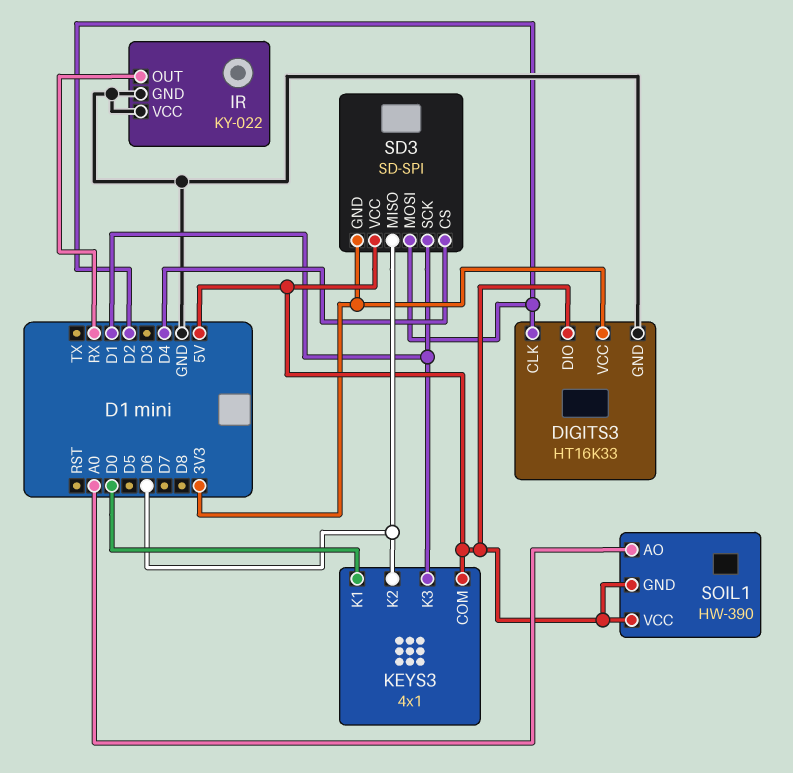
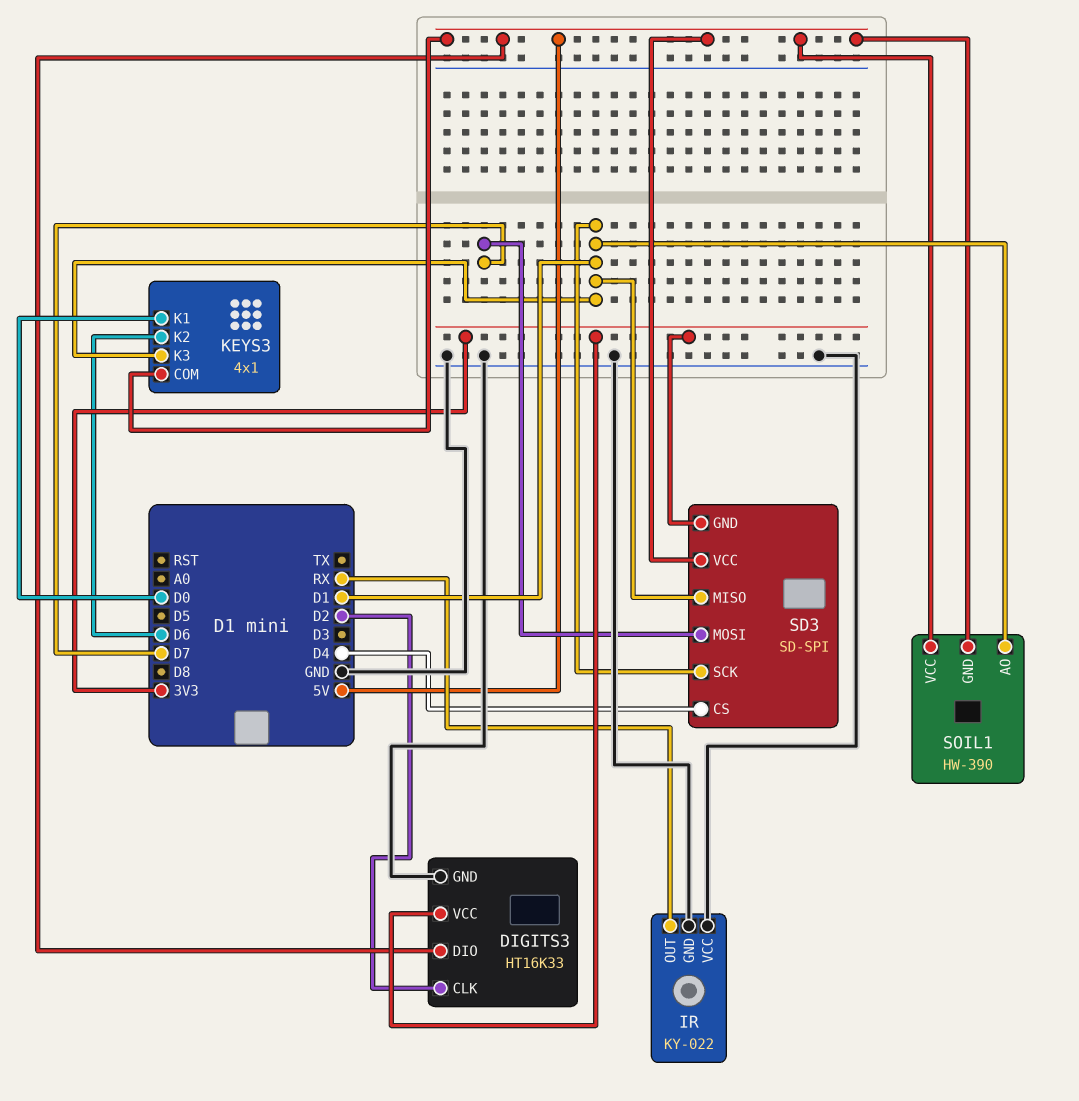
SD3 pin MISO: D6 -> D1
SD3 pin MOSI: D2 -> D7
SOIL1 pin AO: A0 -> D1

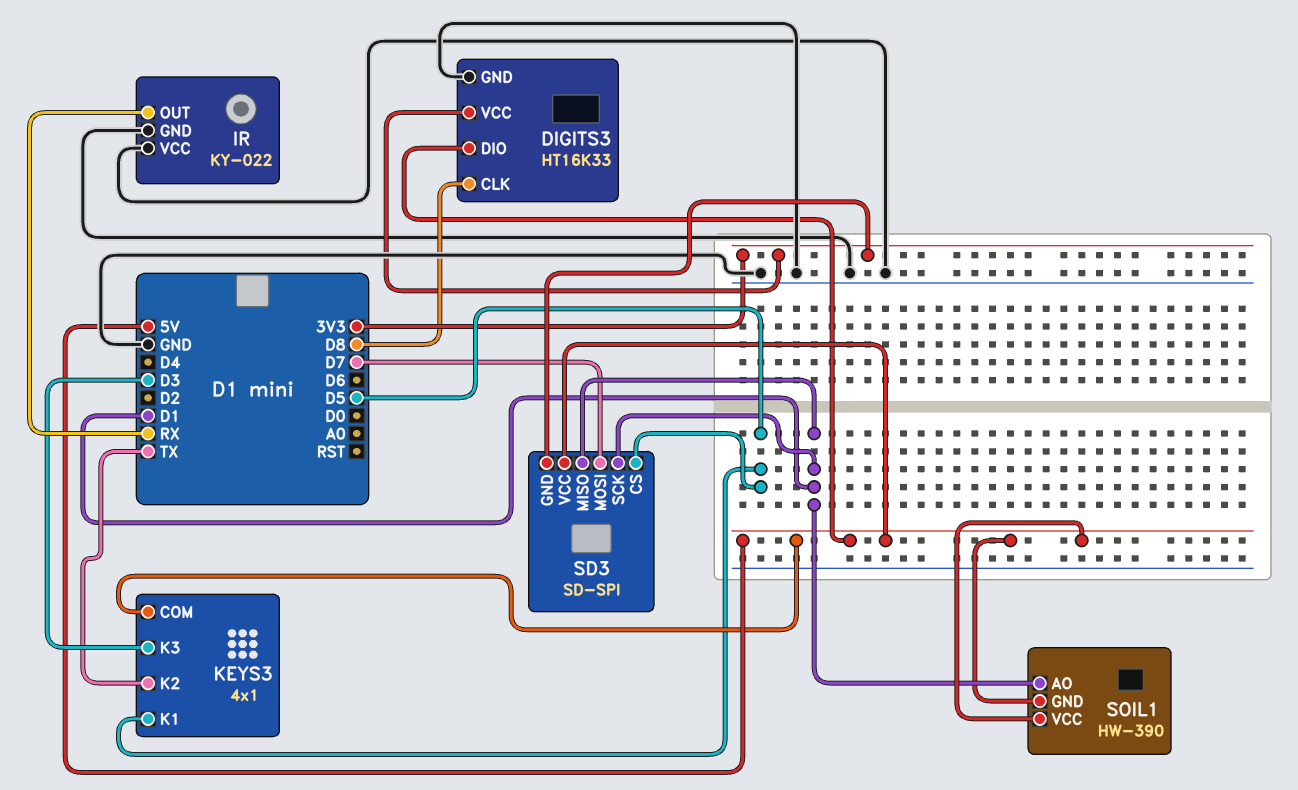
DIGITS3 pin CLK: D2 -> D8
KEYS3 pin K1: D0 -> D5
KEYS3 pin K2: D6 -> TX
KEYS3 pin K3: D1 -> D3
SD3 pin CS: D4 -> D5

